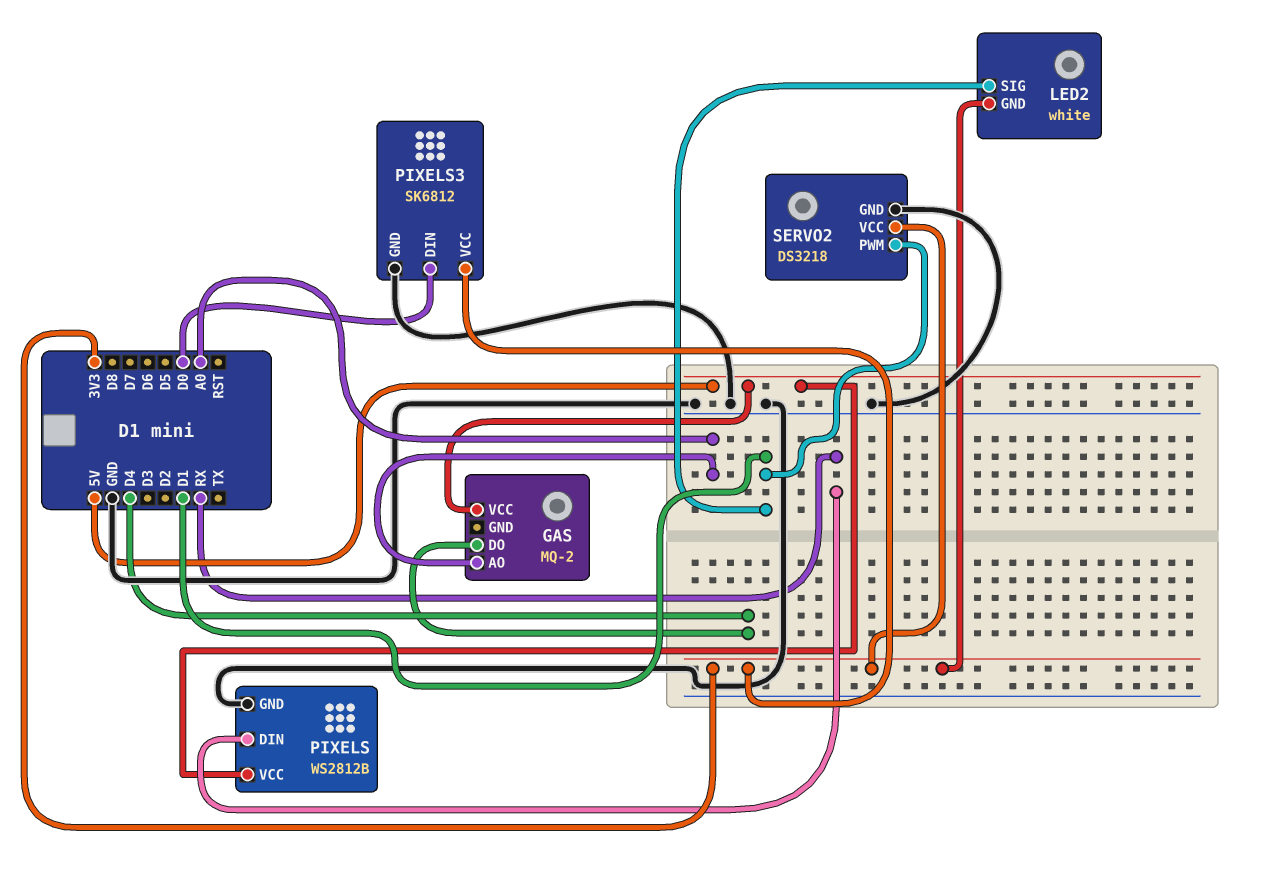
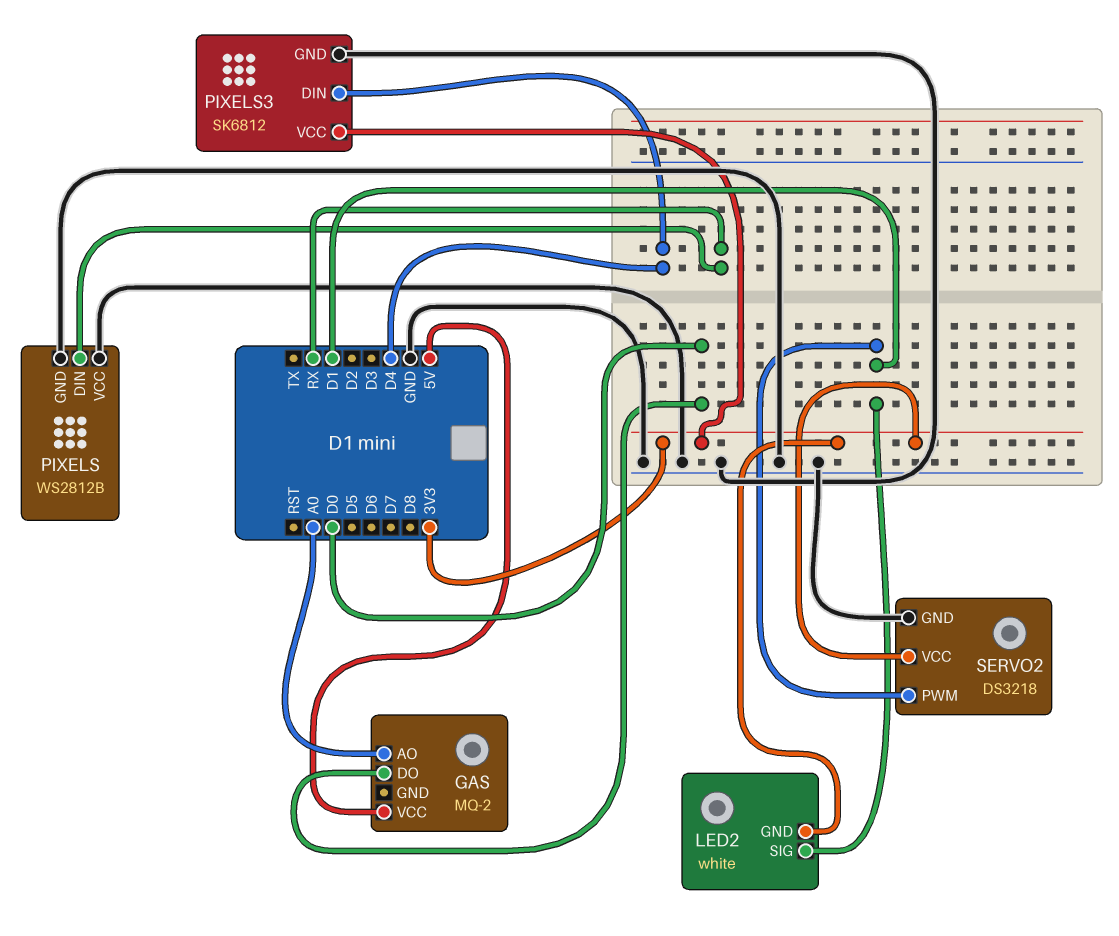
GAS pin DO: D4 -> D0
PIXELS pin VCC: 5V -> GND
PIXELS3 pin DIN: D0 -> D4

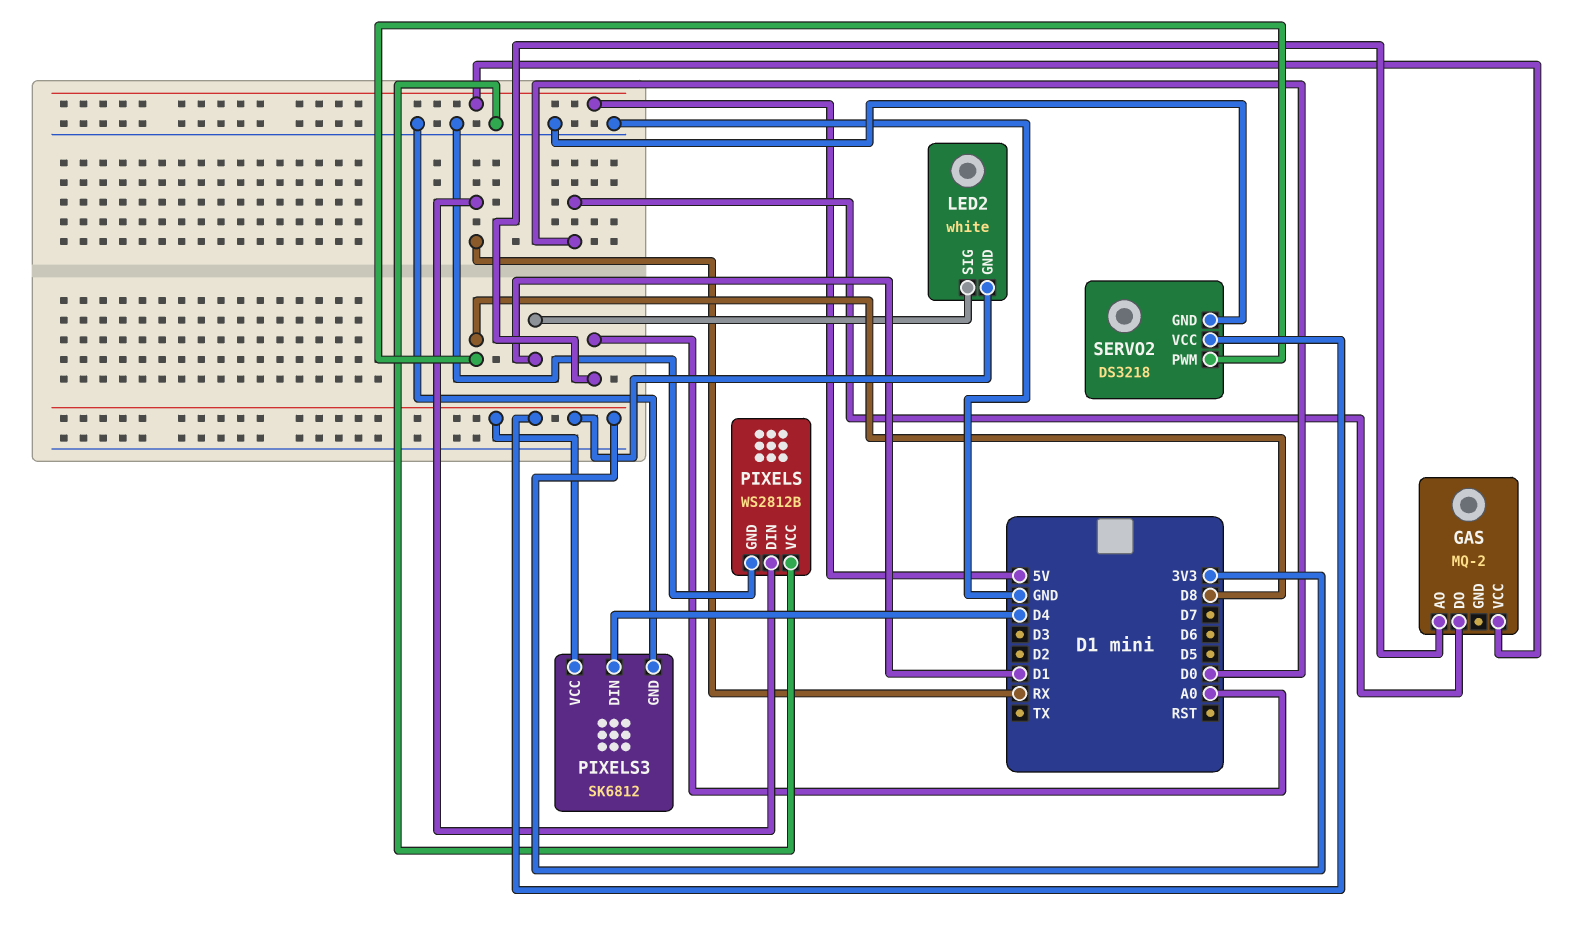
SERVO2 pin PWM: D1 -> D8

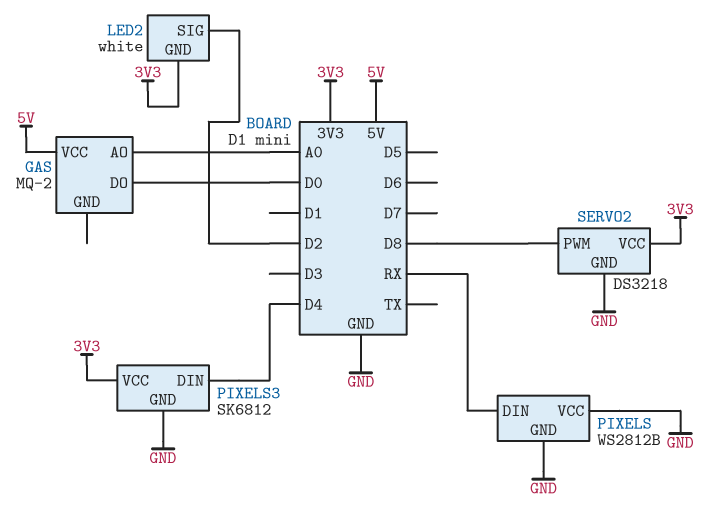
LED2 pin SIG: D1 -> D2

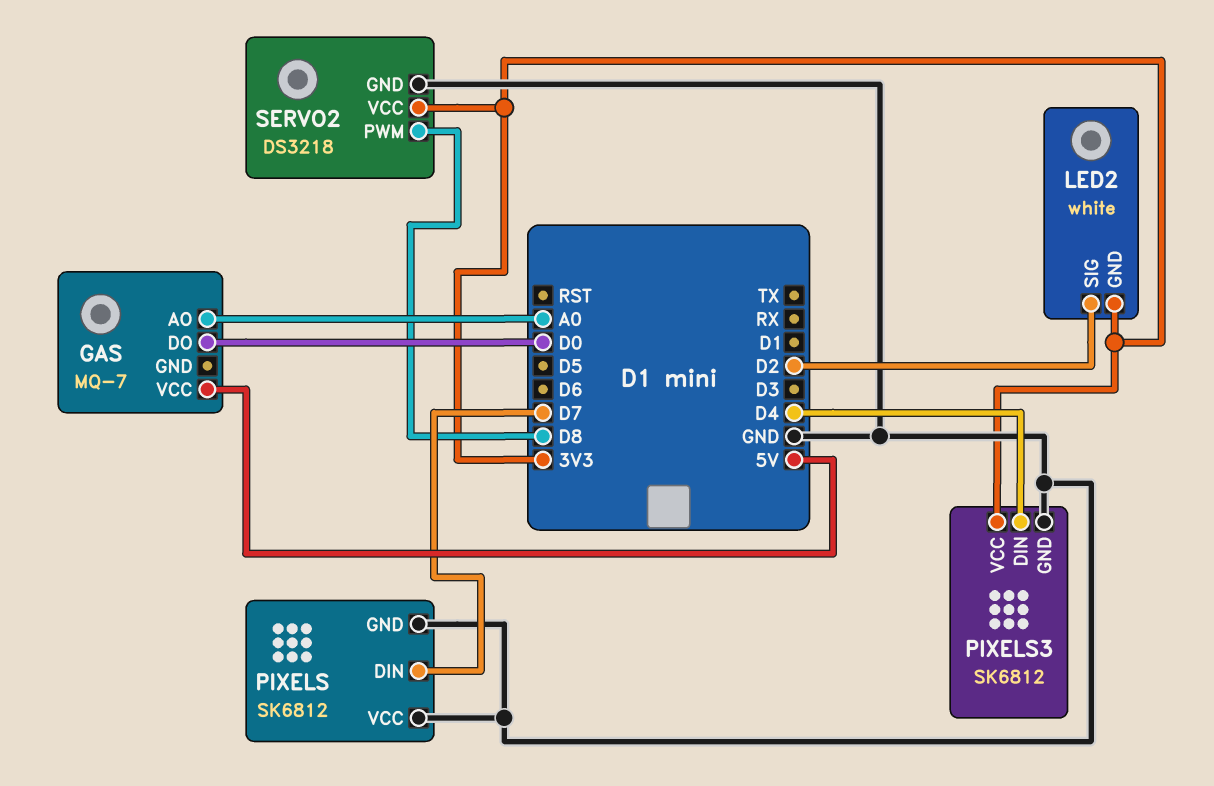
GAS: MQ-2 -> MQ-7
PIXELS: WS2812B -> SK6812
PIXELS pin DIN: RX -> D7

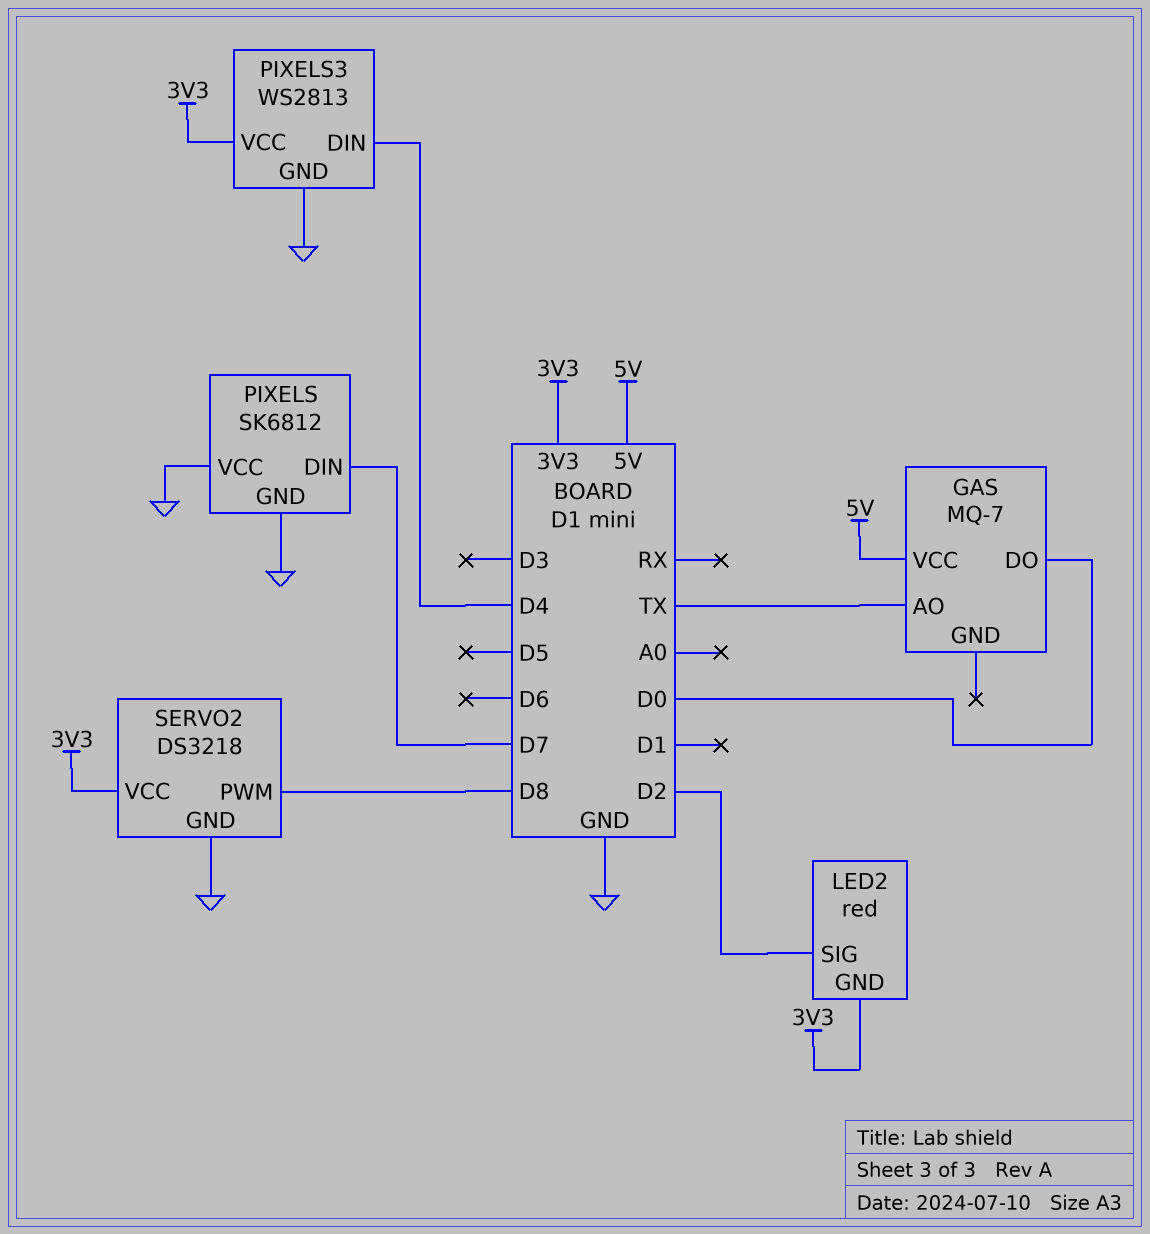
GAS pin AO: A0 -> TX
LED2: white -> red
PIXELS3: SK6812 -> WS2813

